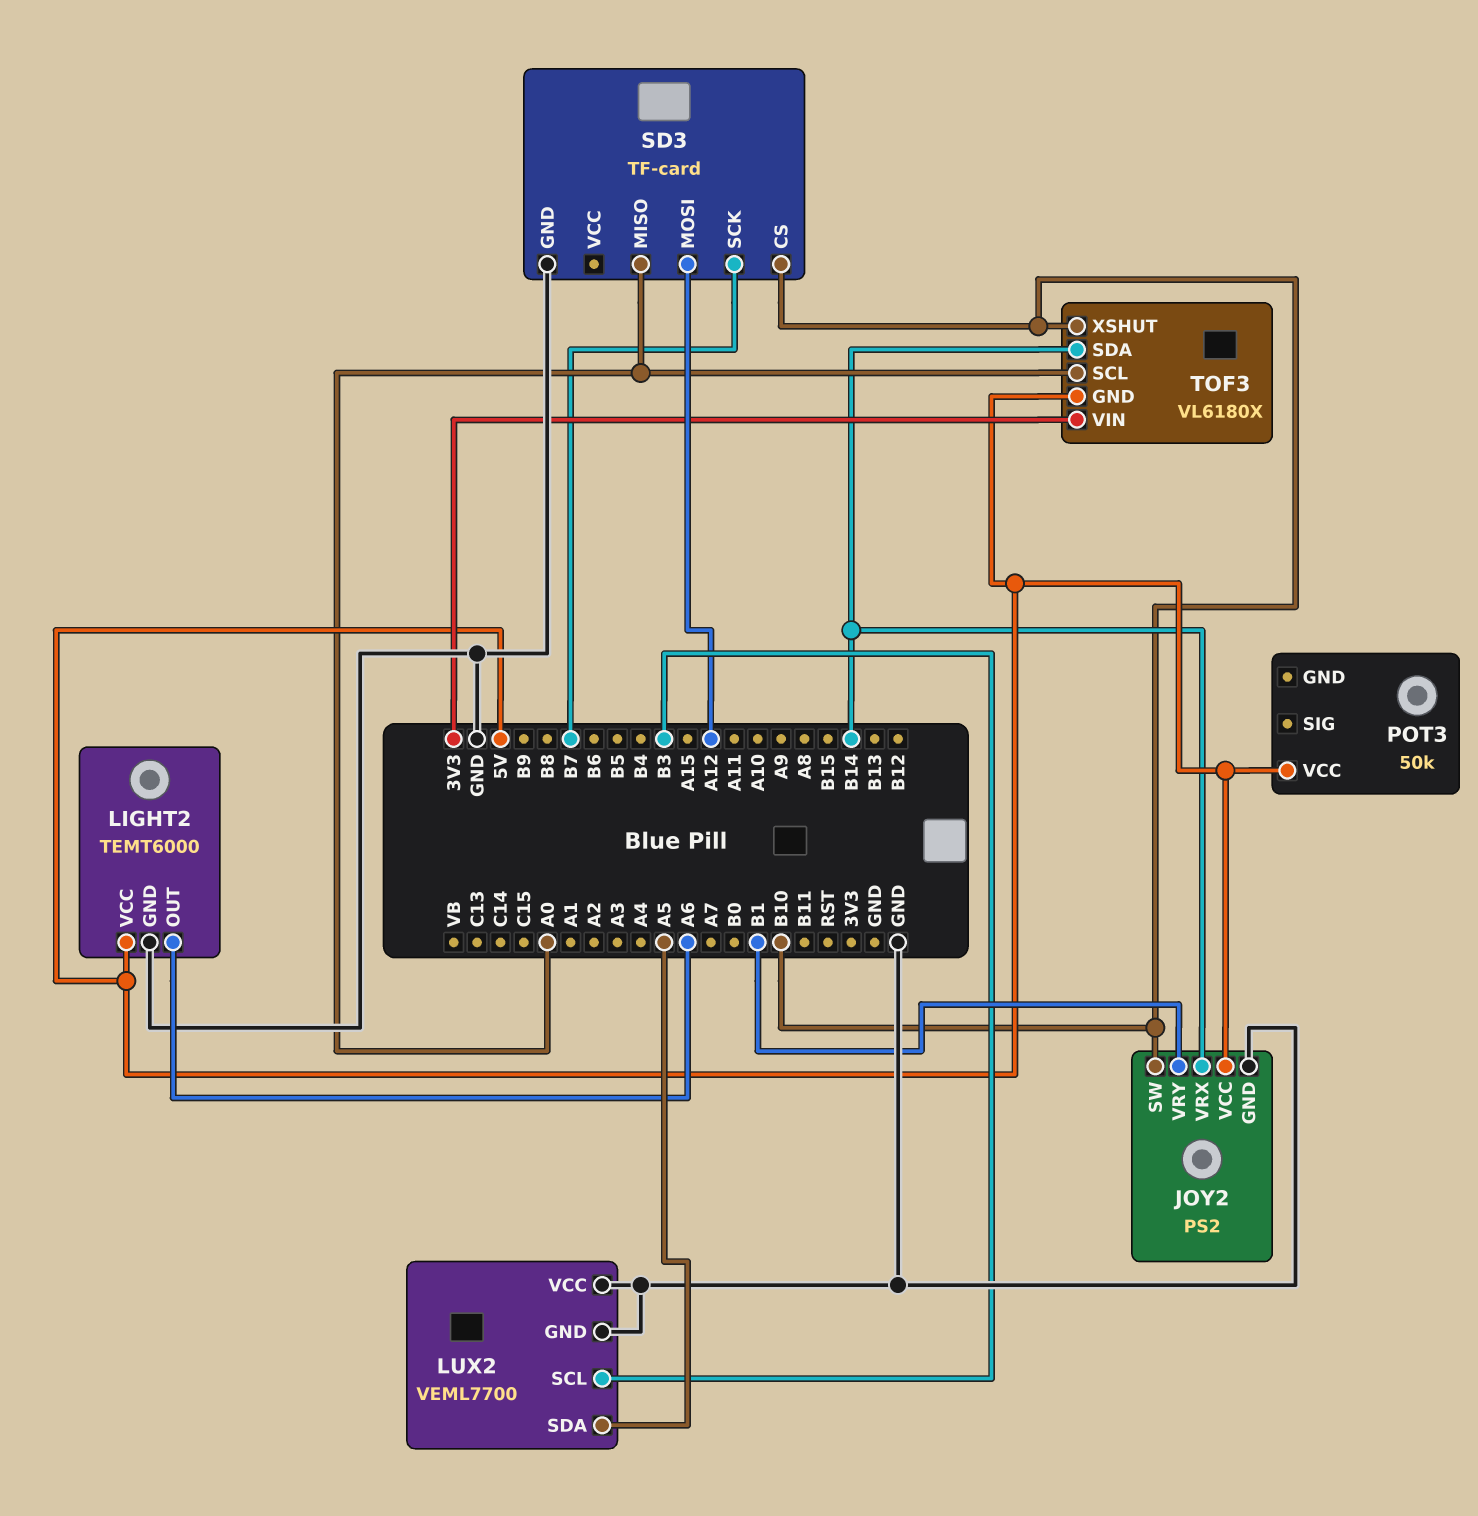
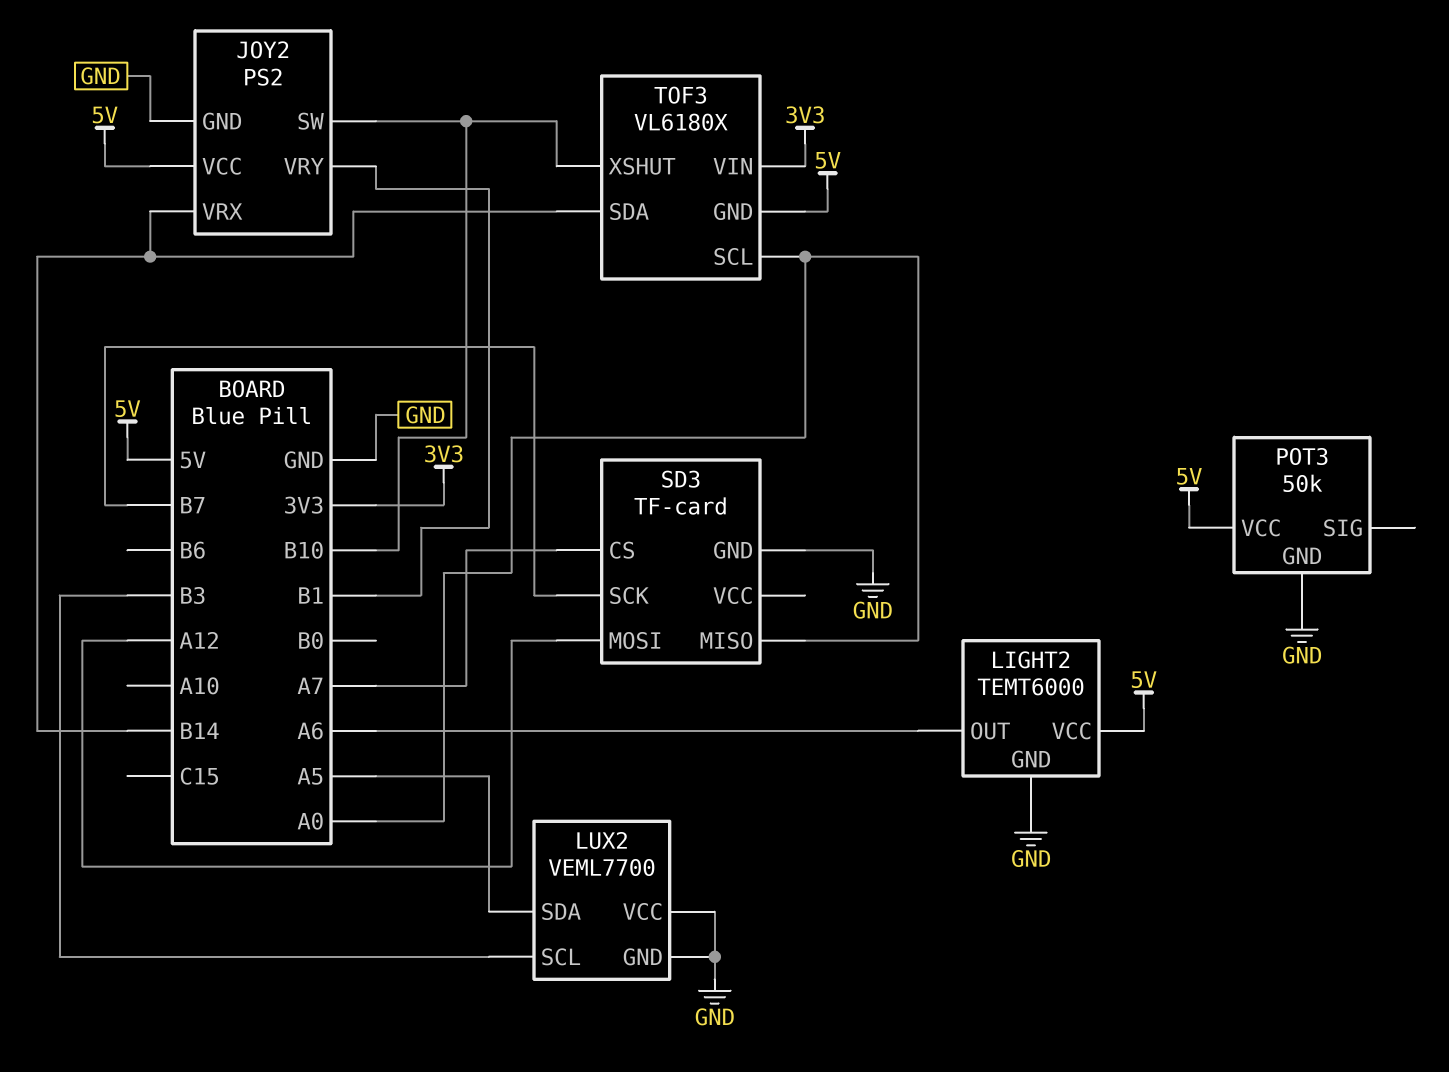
POT3 pin GND: none -> GND
SD3 pin CS: B10 -> A7

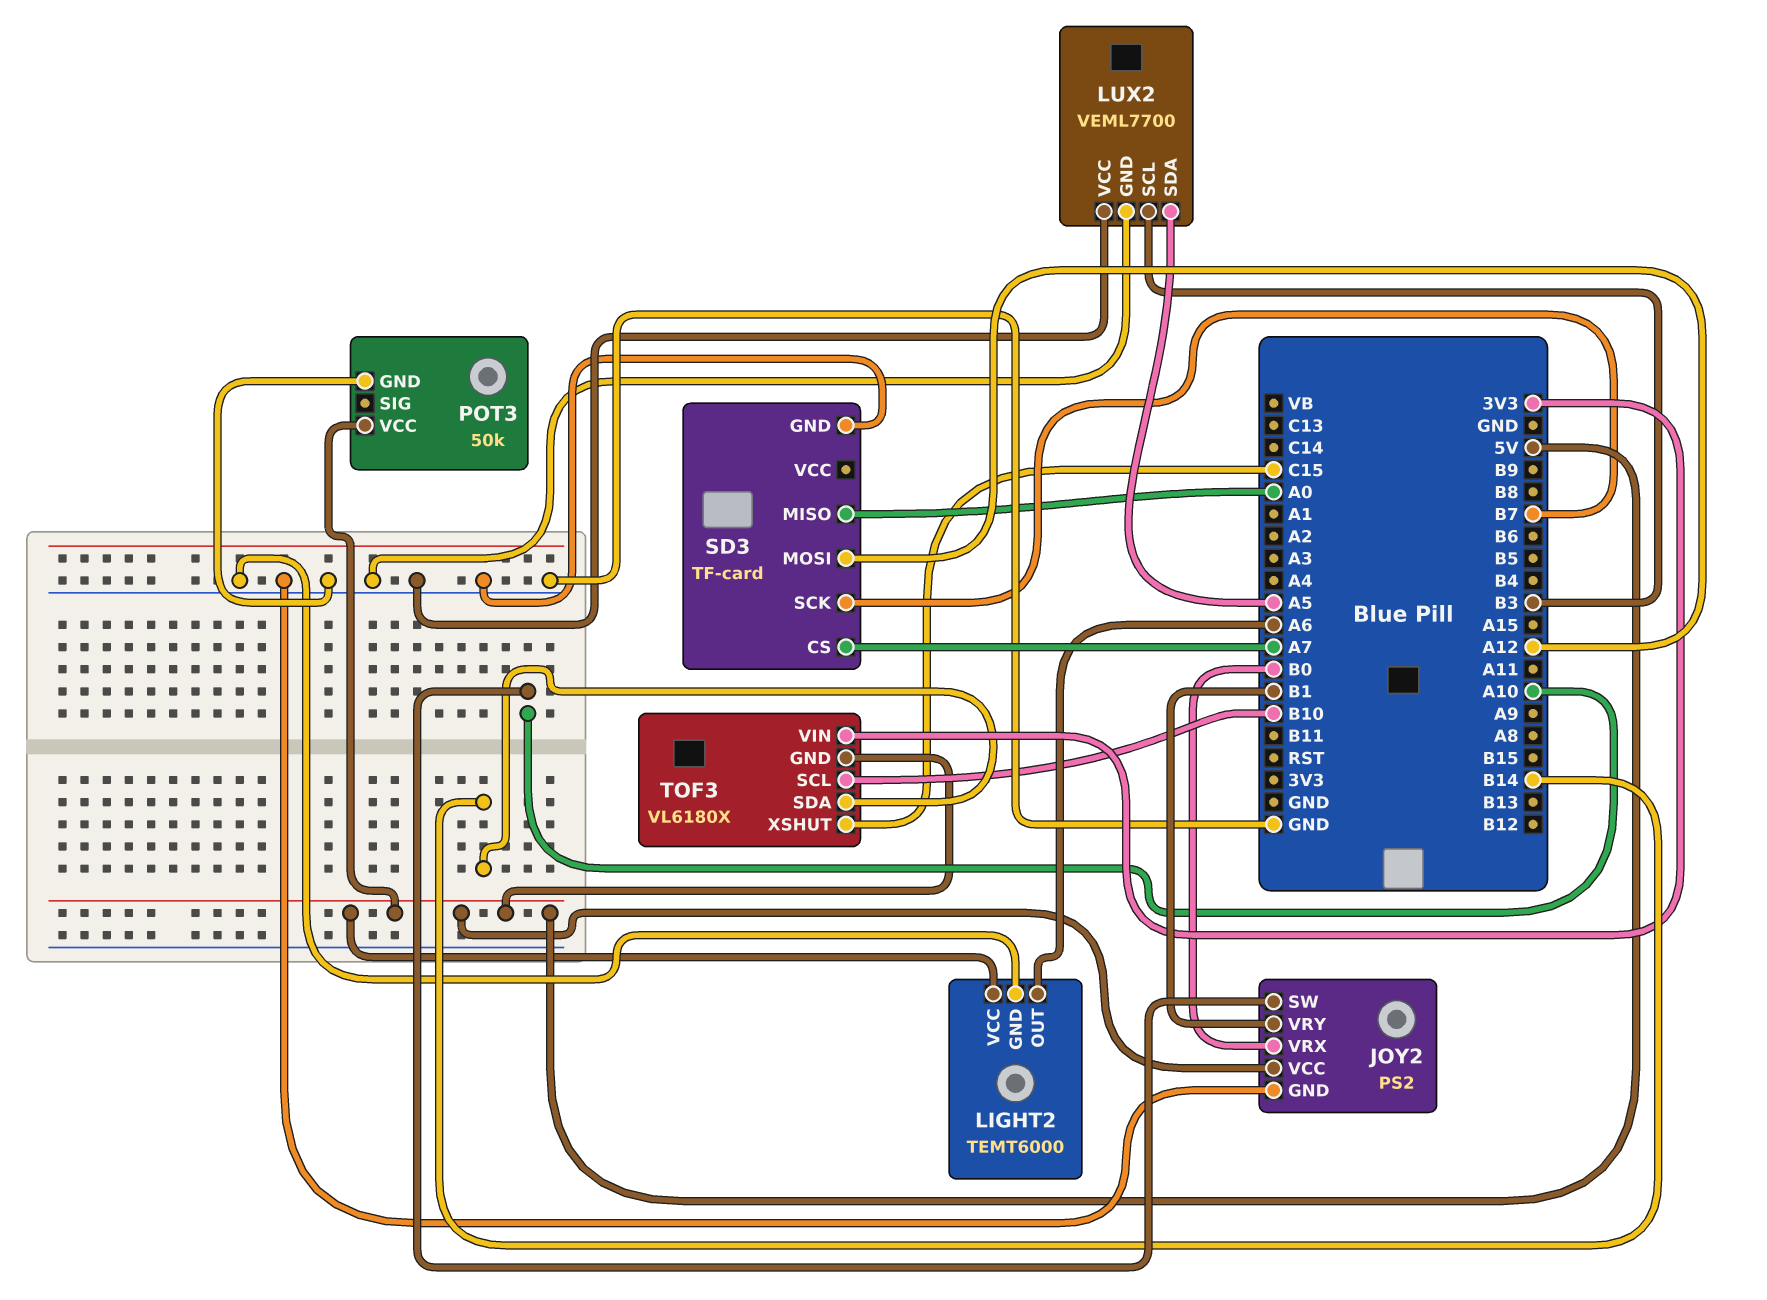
JOY2 pin SW: B10 -> A10
JOY2 pin VRX: B14 -> B0
TOF3 pin SCL: A0 -> B10
TOF3 pin XSHUT: B10 -> C15

